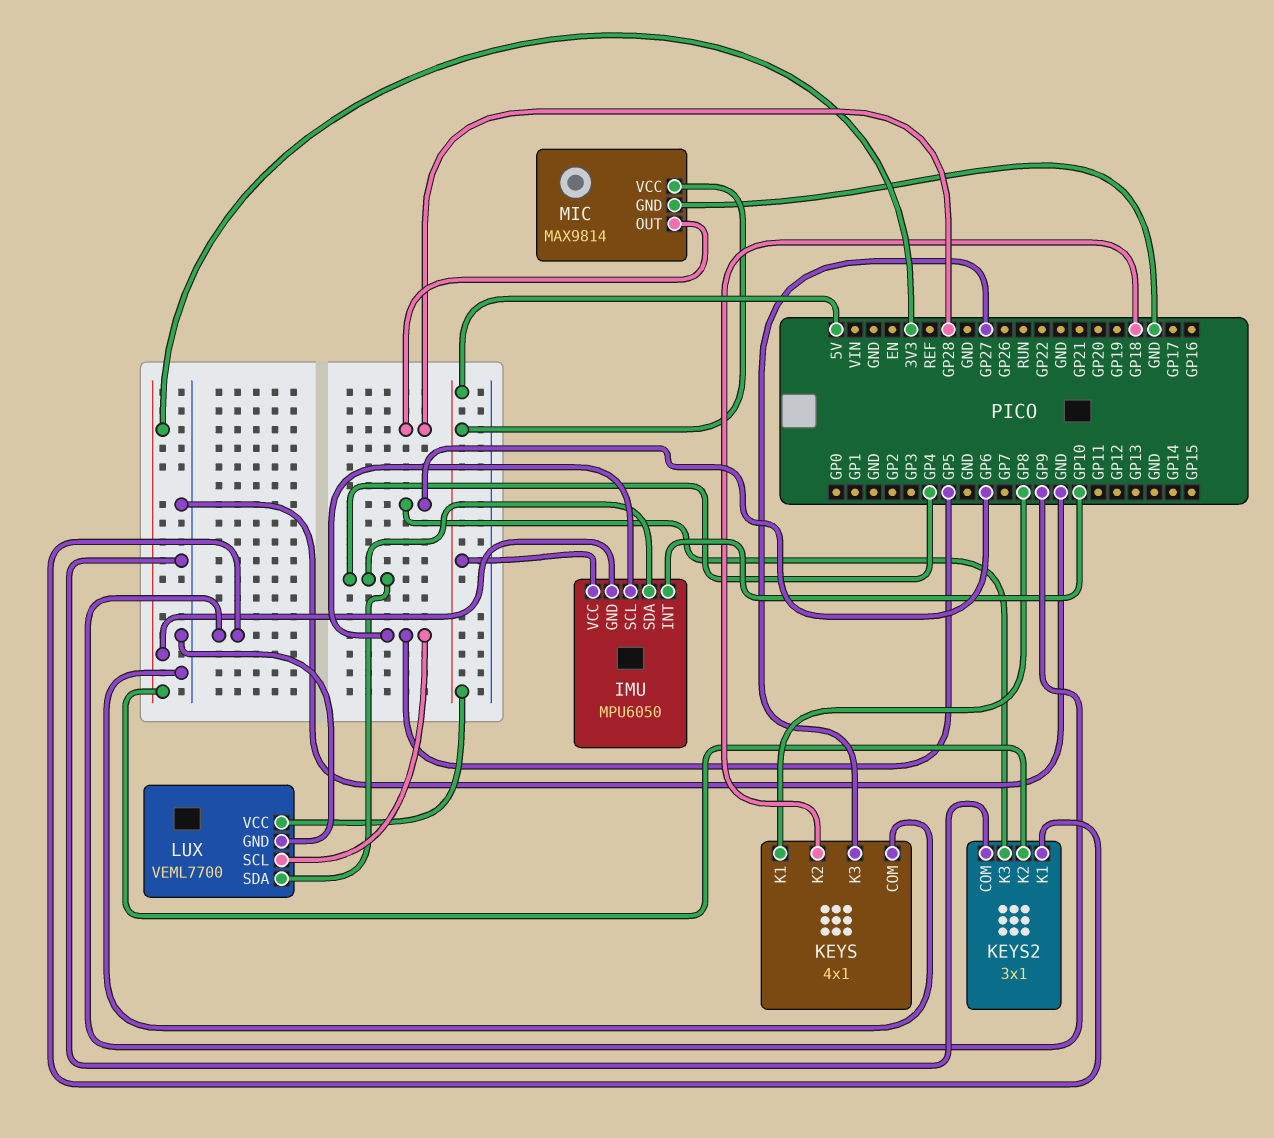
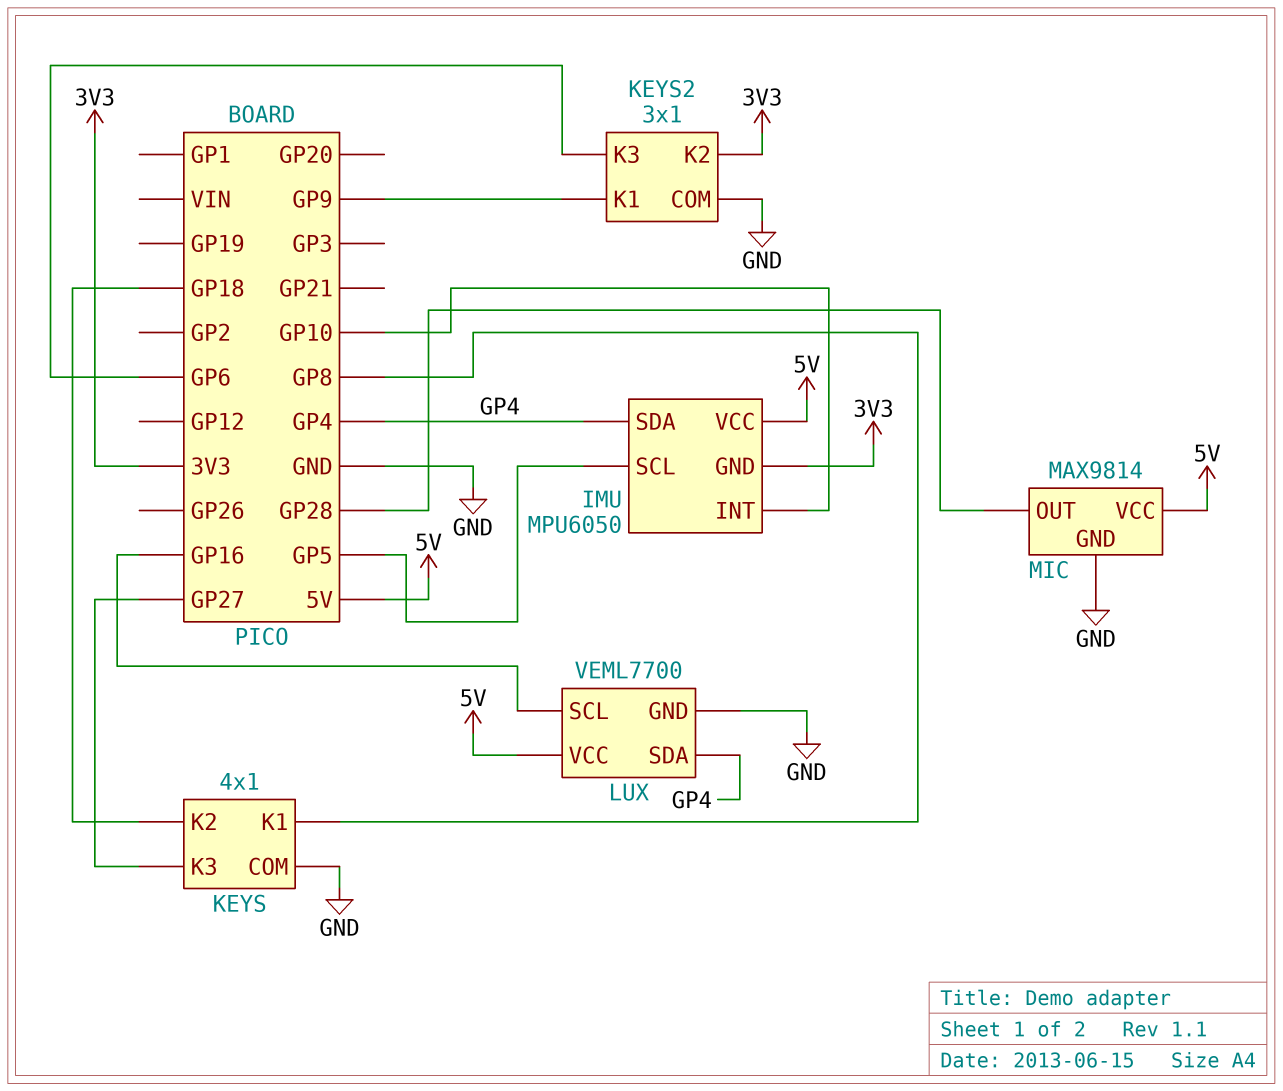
LUX pin SCL: GP5 -> GP16

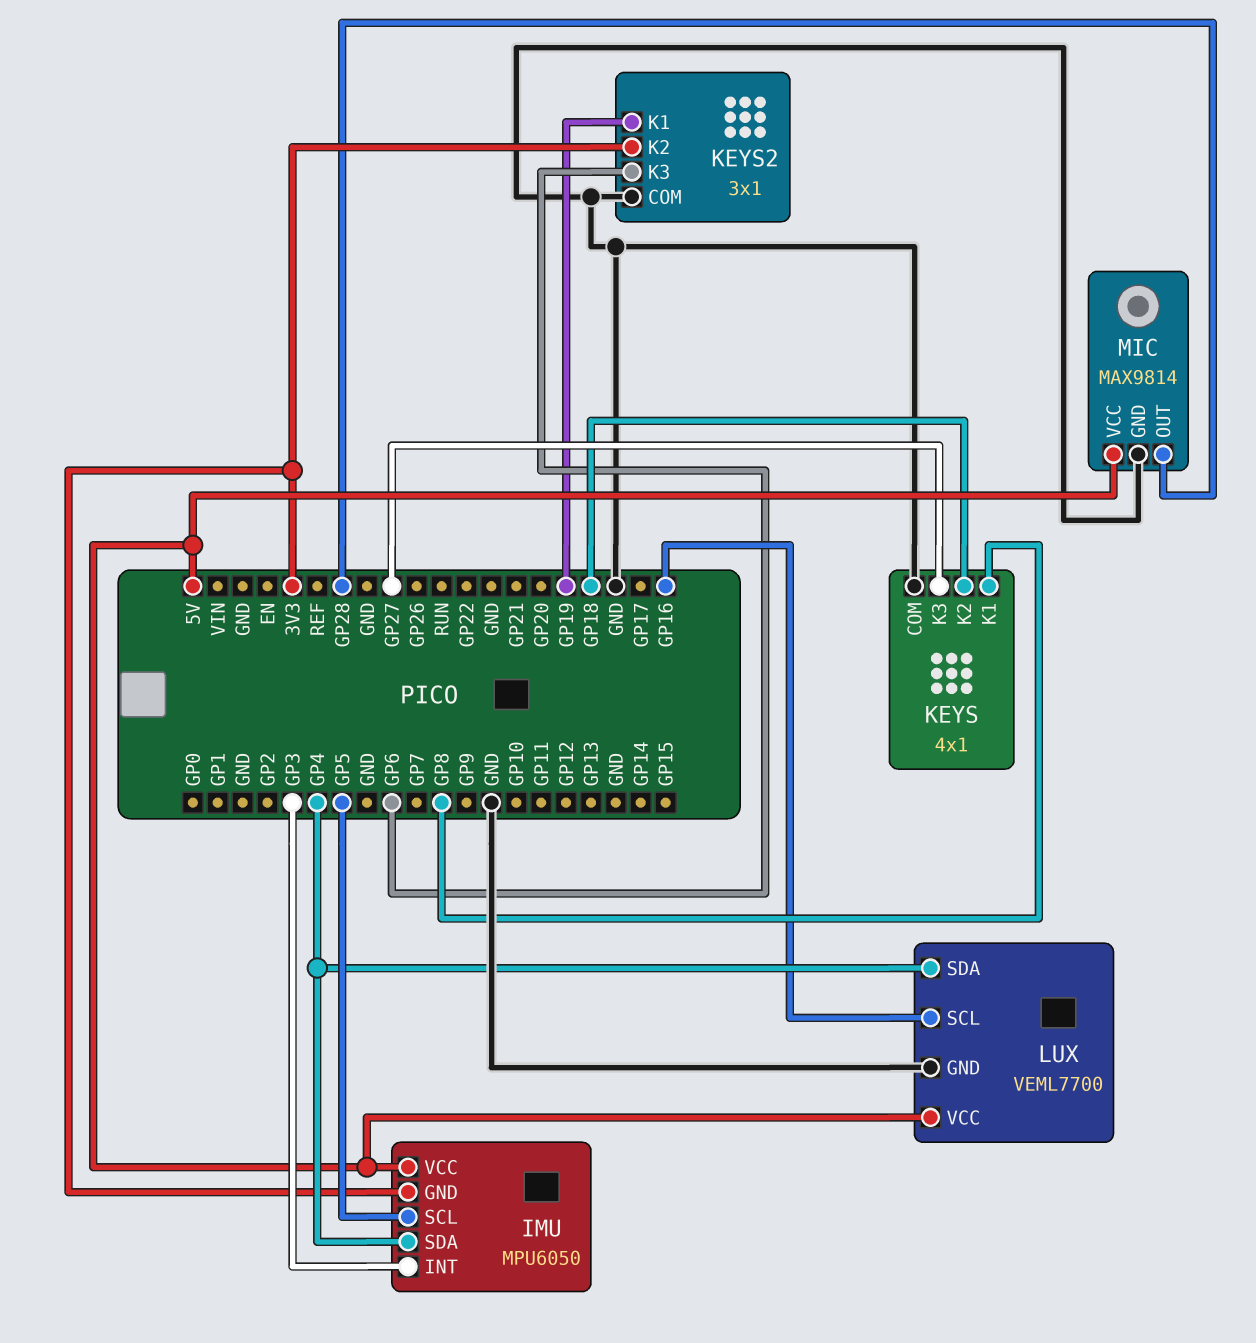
IMU pin INT: GP10 -> GP3
KEYS2 pin K1: GP9 -> GP19

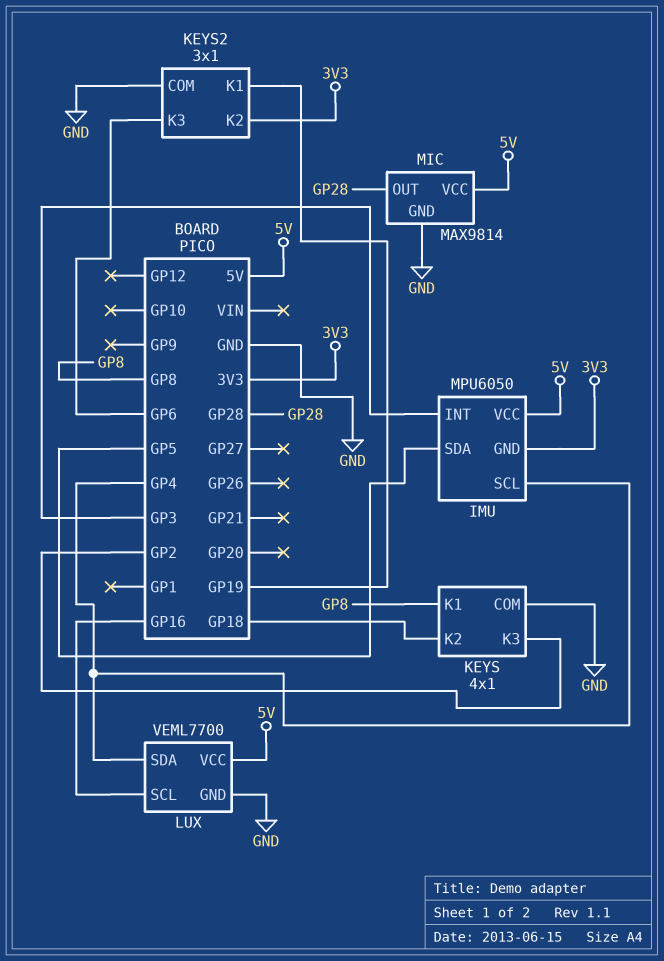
IMU pin SCL: GP5 -> GP4
IMU pin SDA: GP4 -> GP5
KEYS pin K3: GP27 -> GP2

